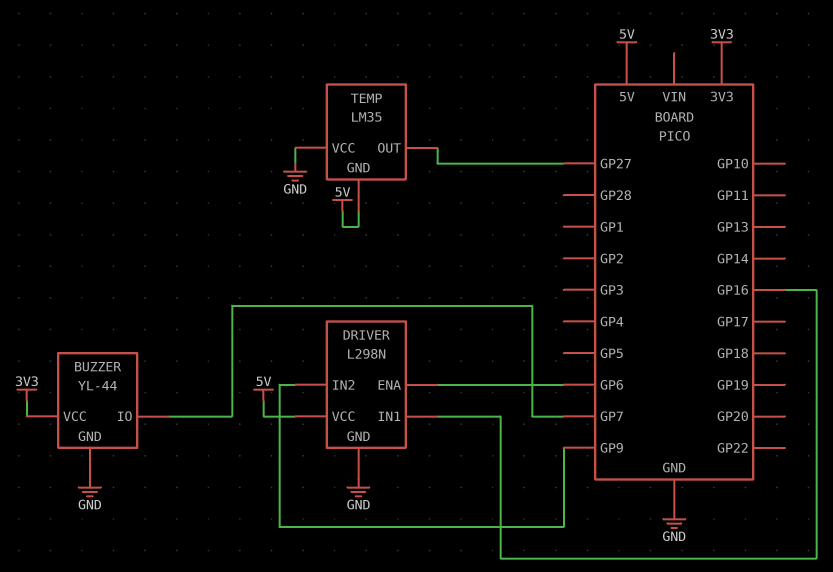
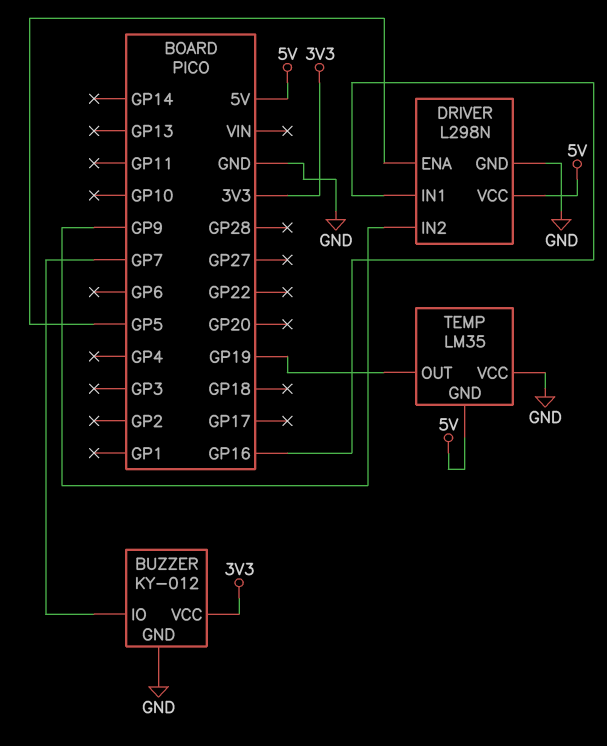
BUZZER: YL-44 -> KY-012
DRIVER pin ENA: GP6 -> GP5
TEMP pin OUT: GP27 -> GP19

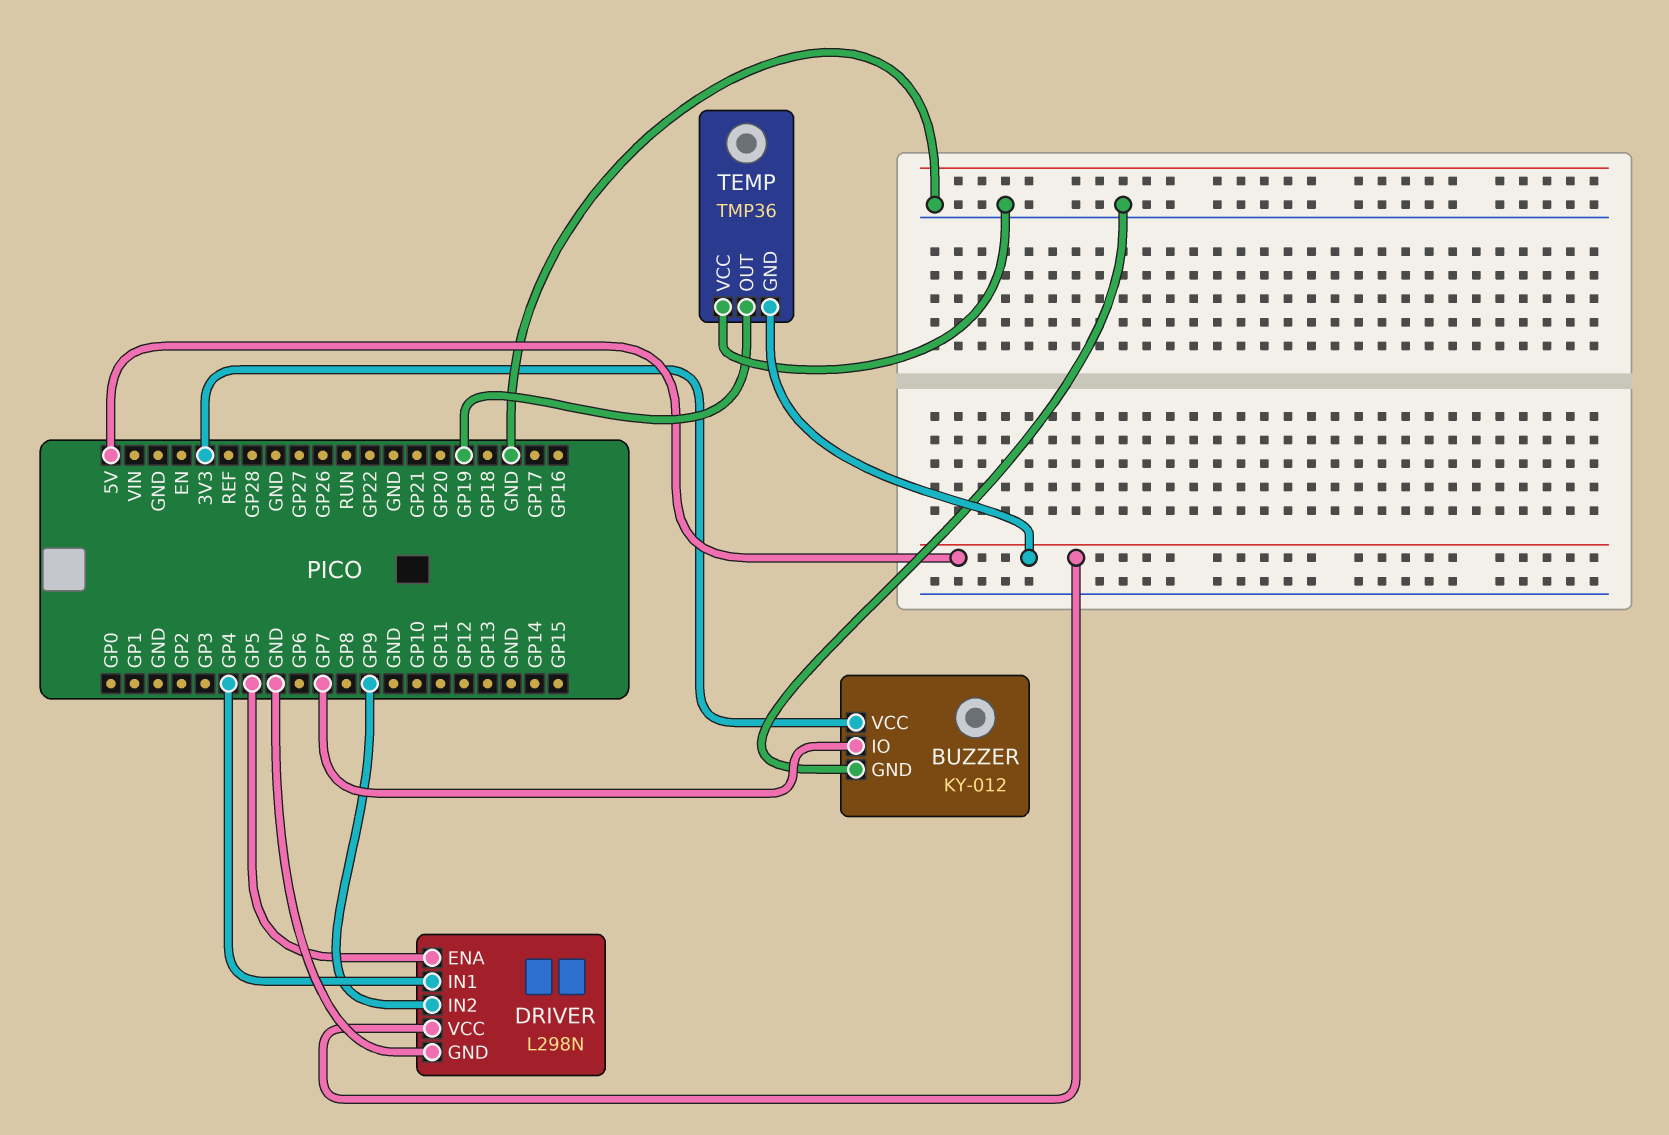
DRIVER pin IN1: GP16 -> GP4
TEMP: LM35 -> TMP36

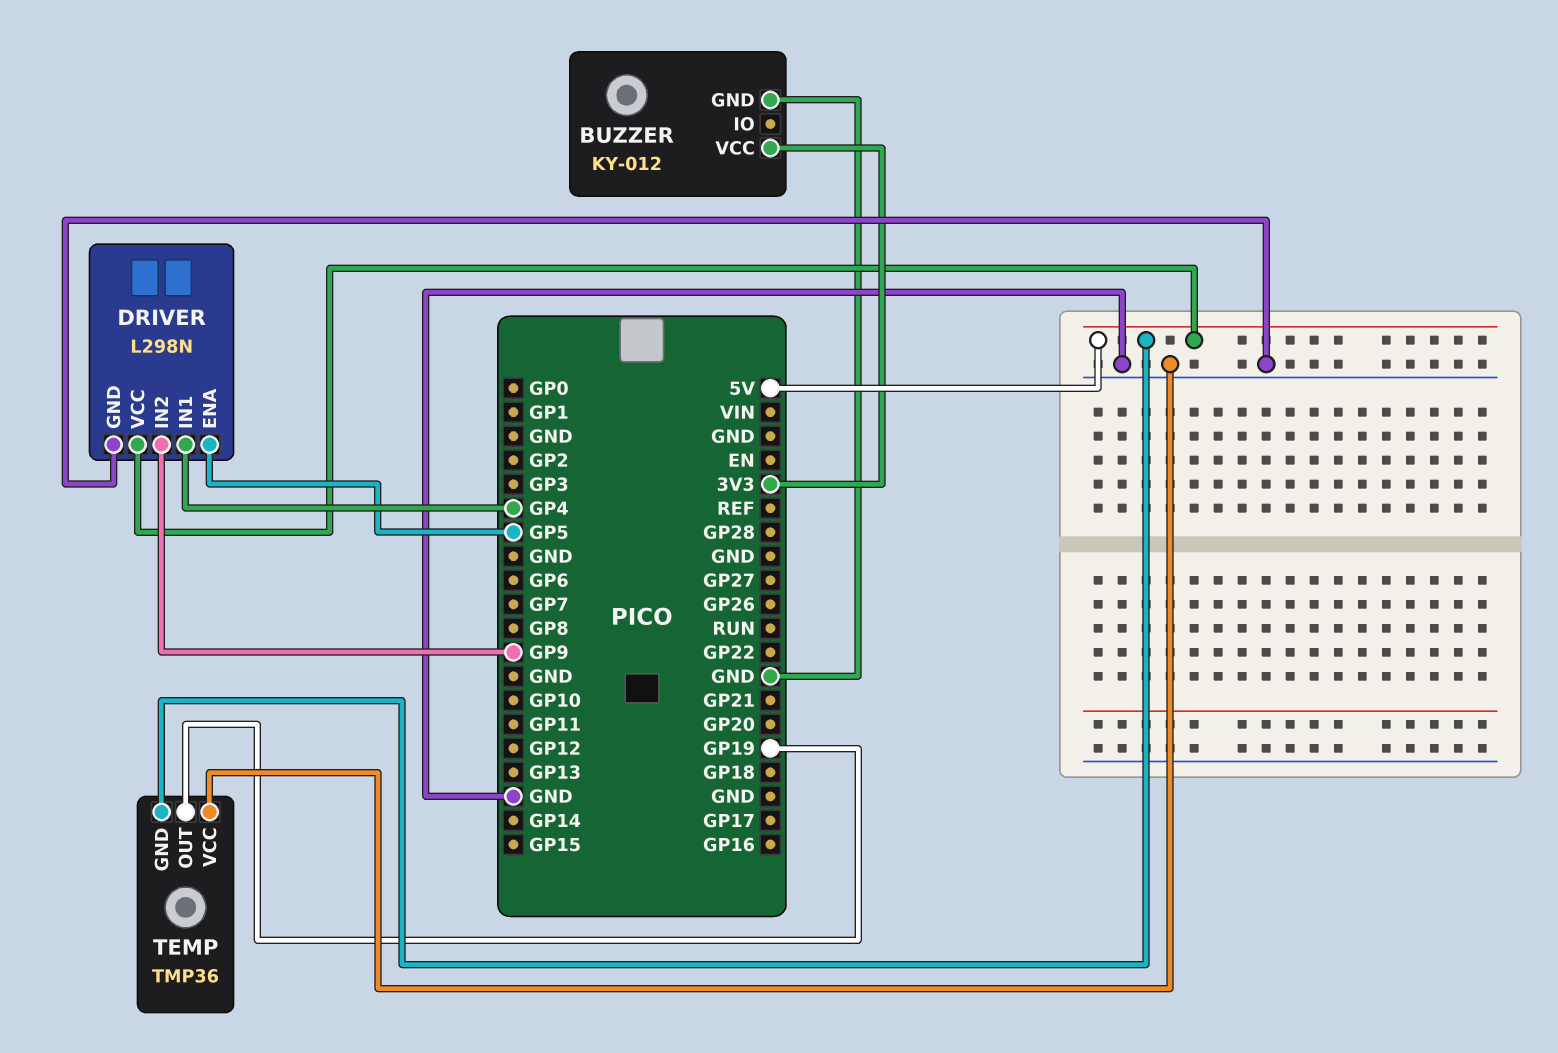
BUZZER pin IO: GP7 -> none

